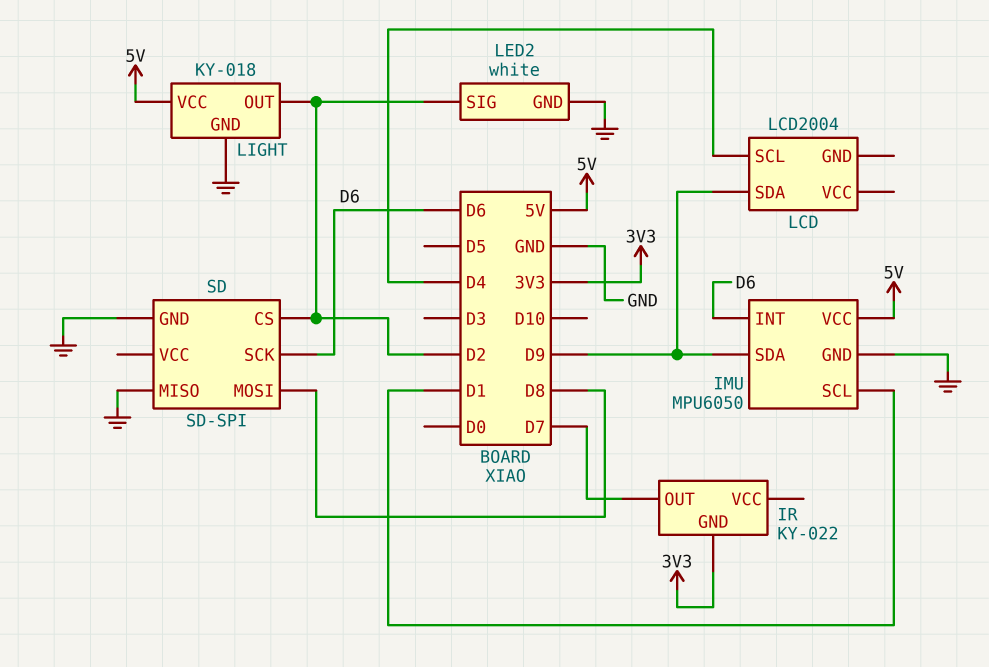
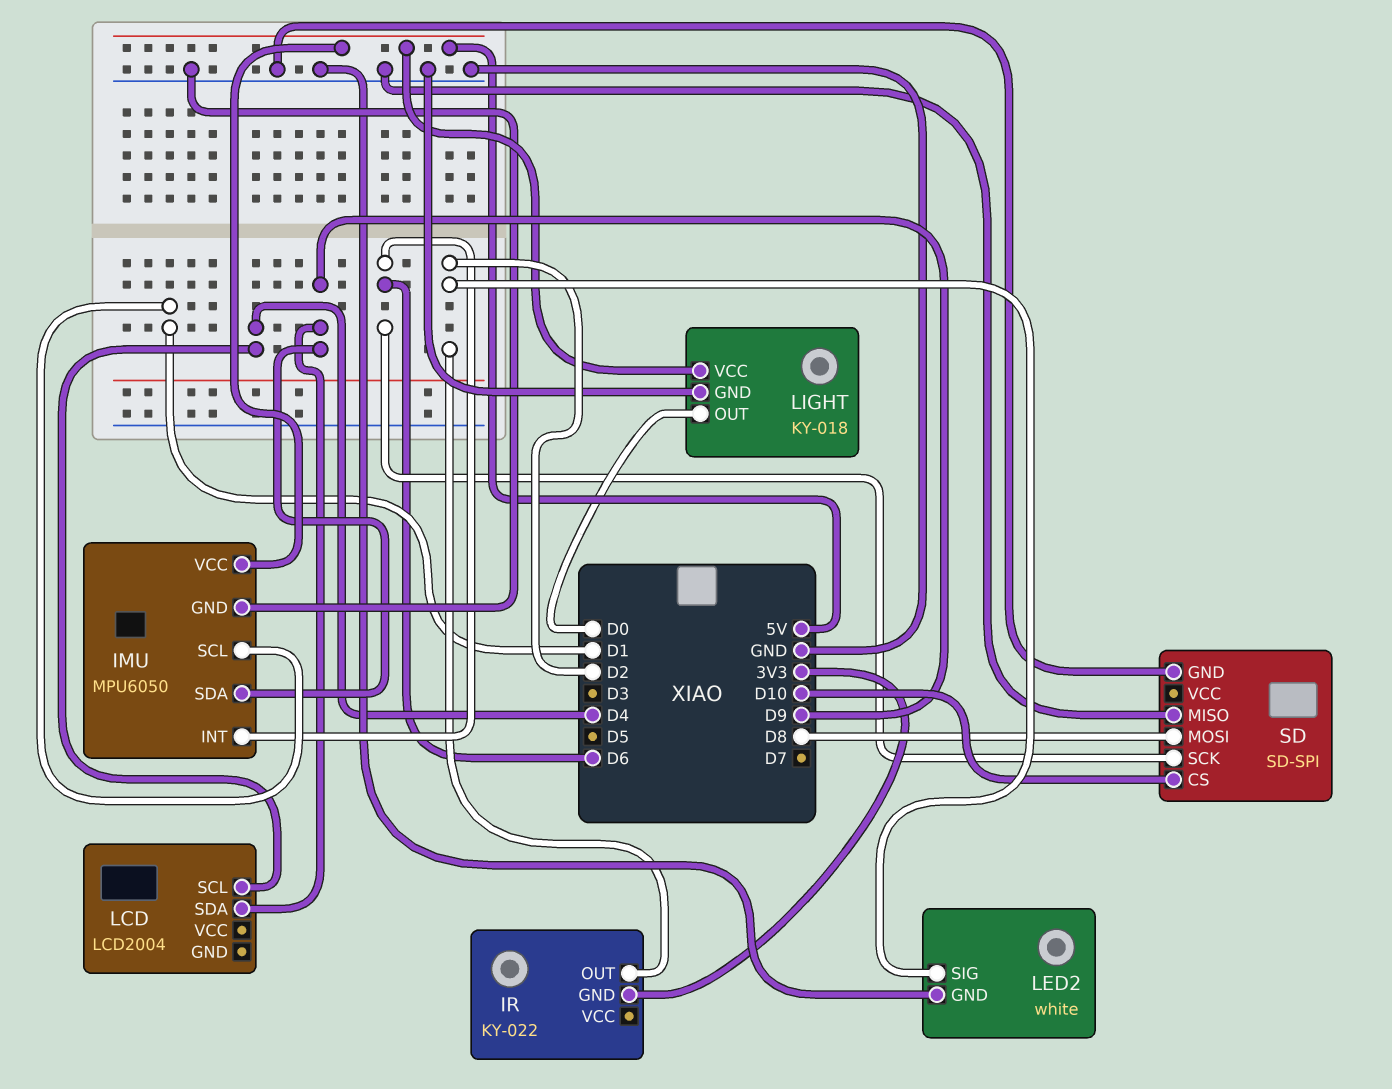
IR pin OUT: D7 -> D2
LIGHT pin OUT: D2 -> D0
SD pin CS: D2 -> D10

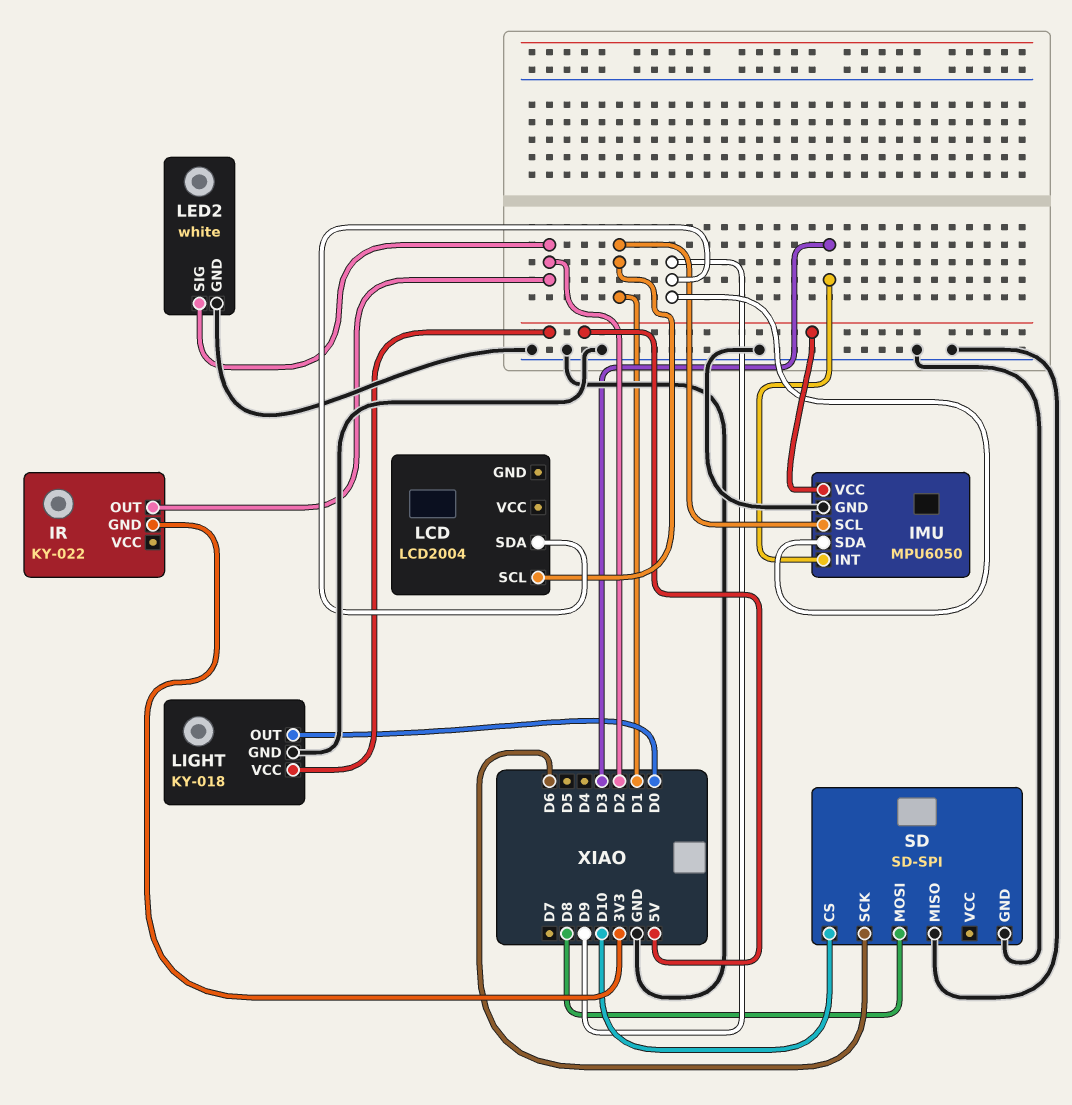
IMU pin INT: D6 -> D3
LCD pin SCL: D4 -> D1

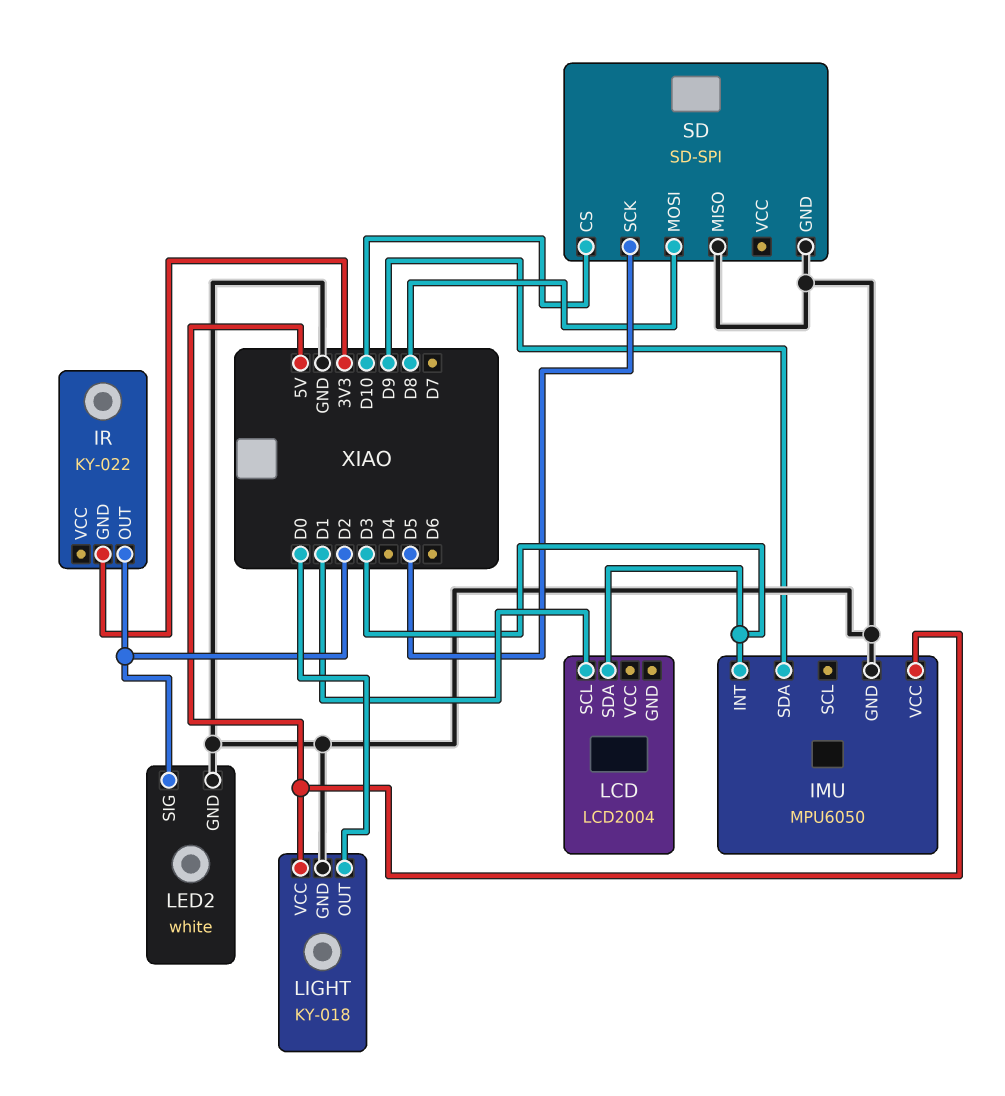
IMU pin SCL: D1 -> none
LCD pin SDA: D9 -> D3
SD pin SCK: D6 -> D5

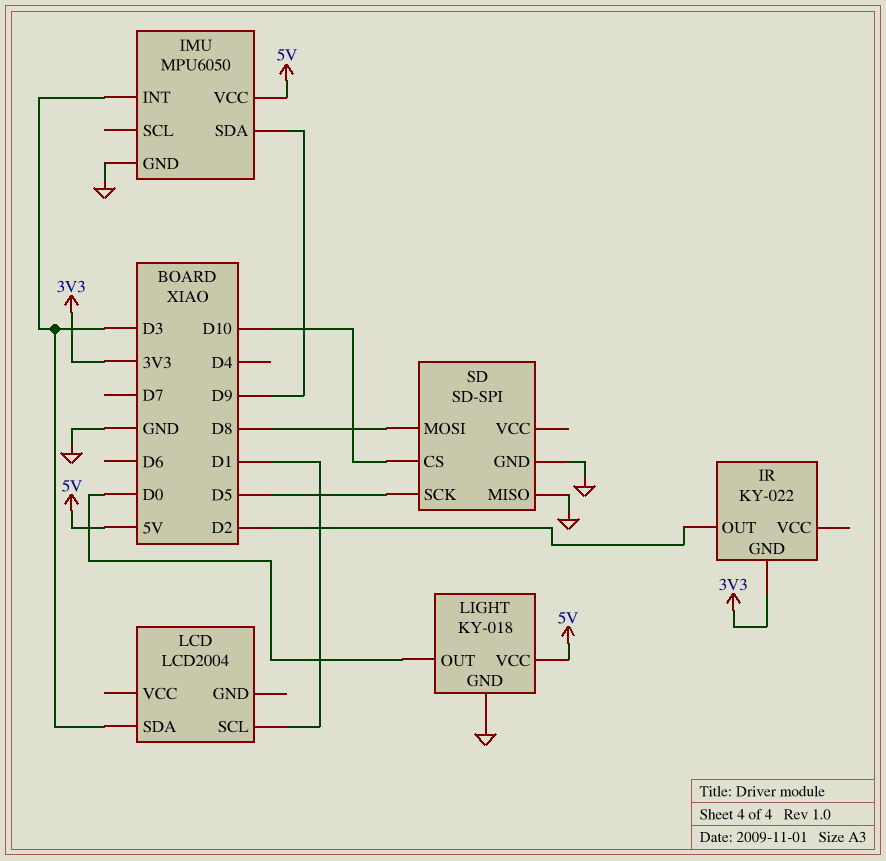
LED2: white -> none
LED2 pin GND: GND -> none
LED2 pin SIG: D2 -> none

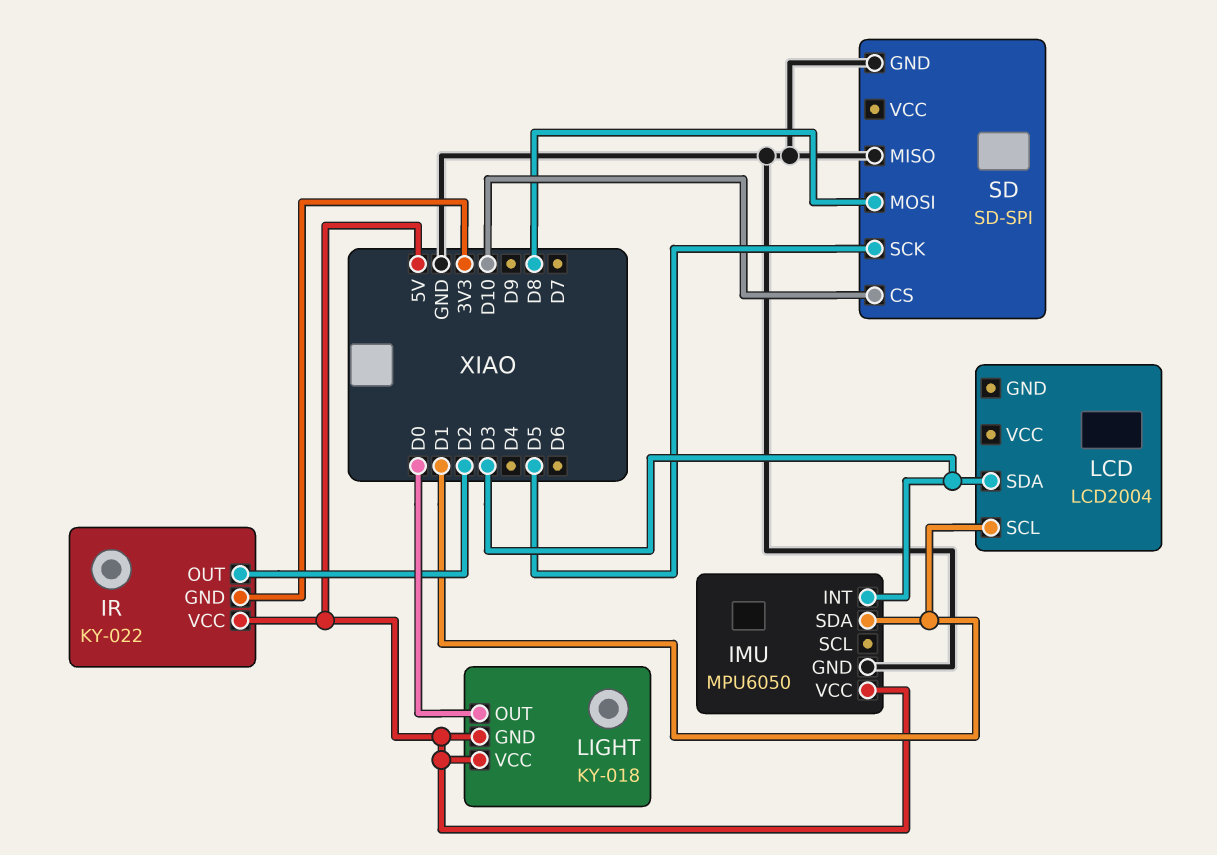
IMU pin SDA: D9 -> D1
IR pin VCC: none -> 5V
LIGHT pin GND: GND -> 5V

